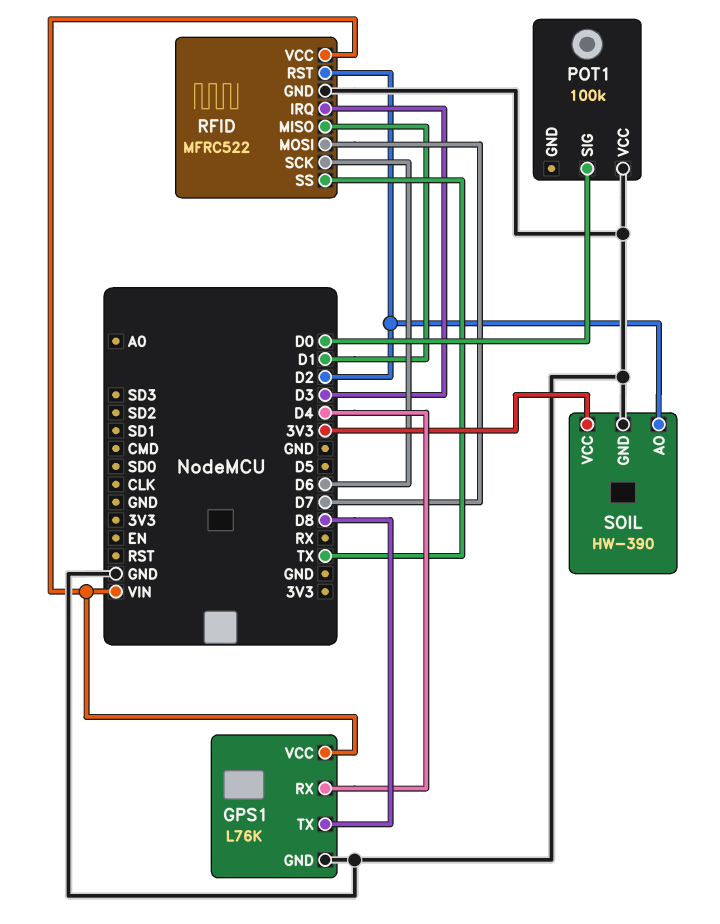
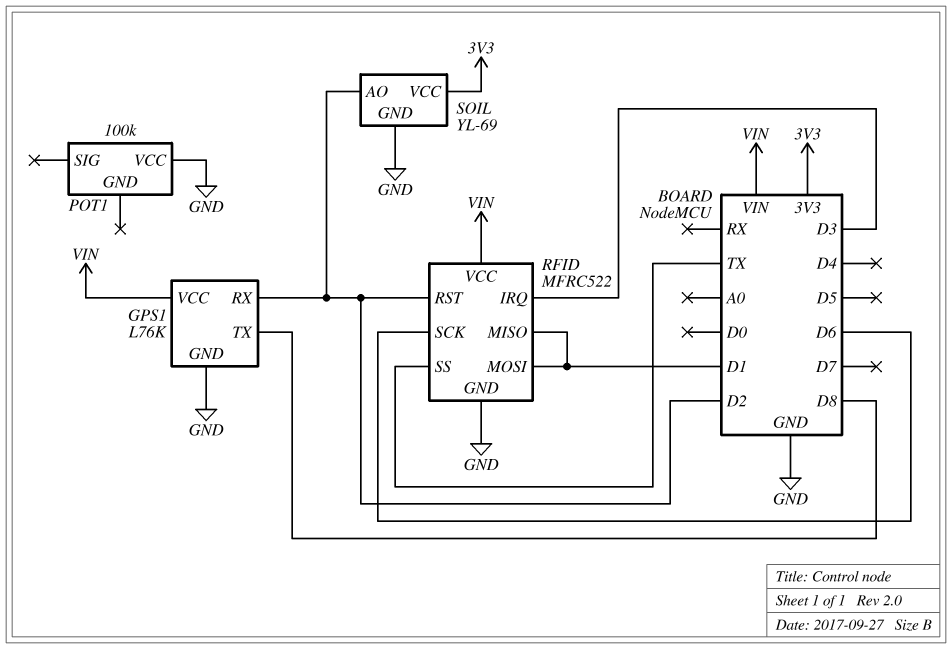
GPS1 pin RX: D4 -> D2
POT1 pin SIG: D0 -> none
RFID pin MOSI: D7 -> D1
SOIL: HW-390 -> YL-69

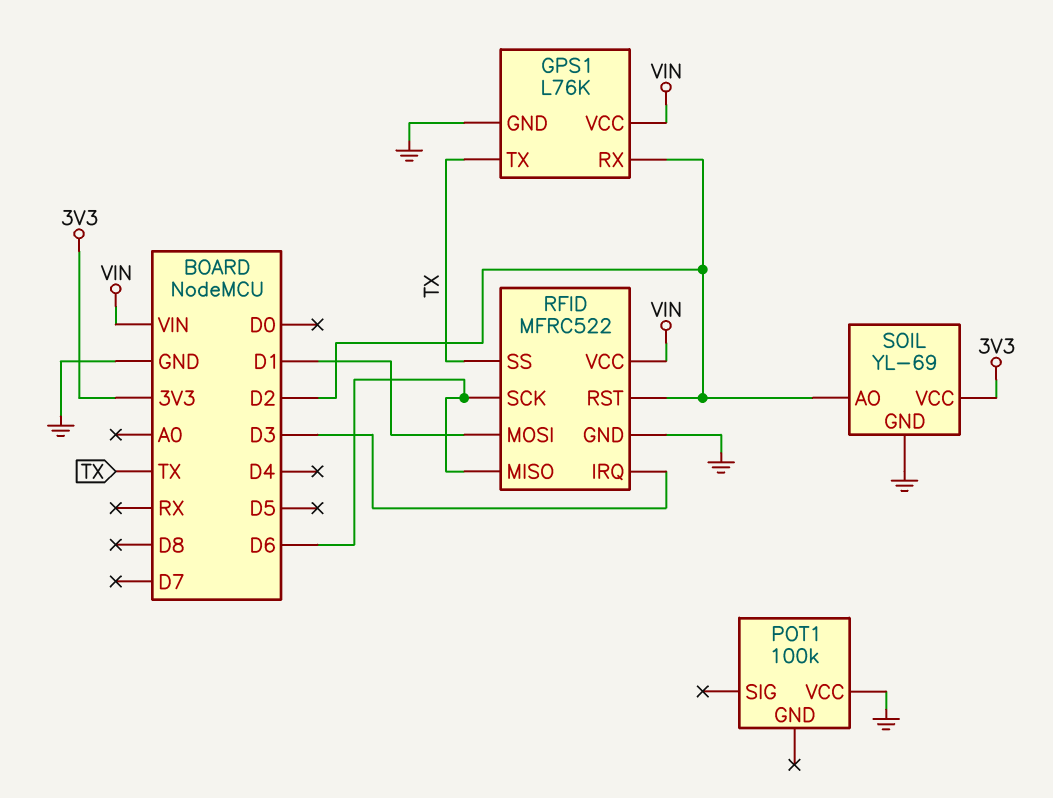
GPS1 pin TX: D8 -> TX
RFID pin MISO: D1 -> D6

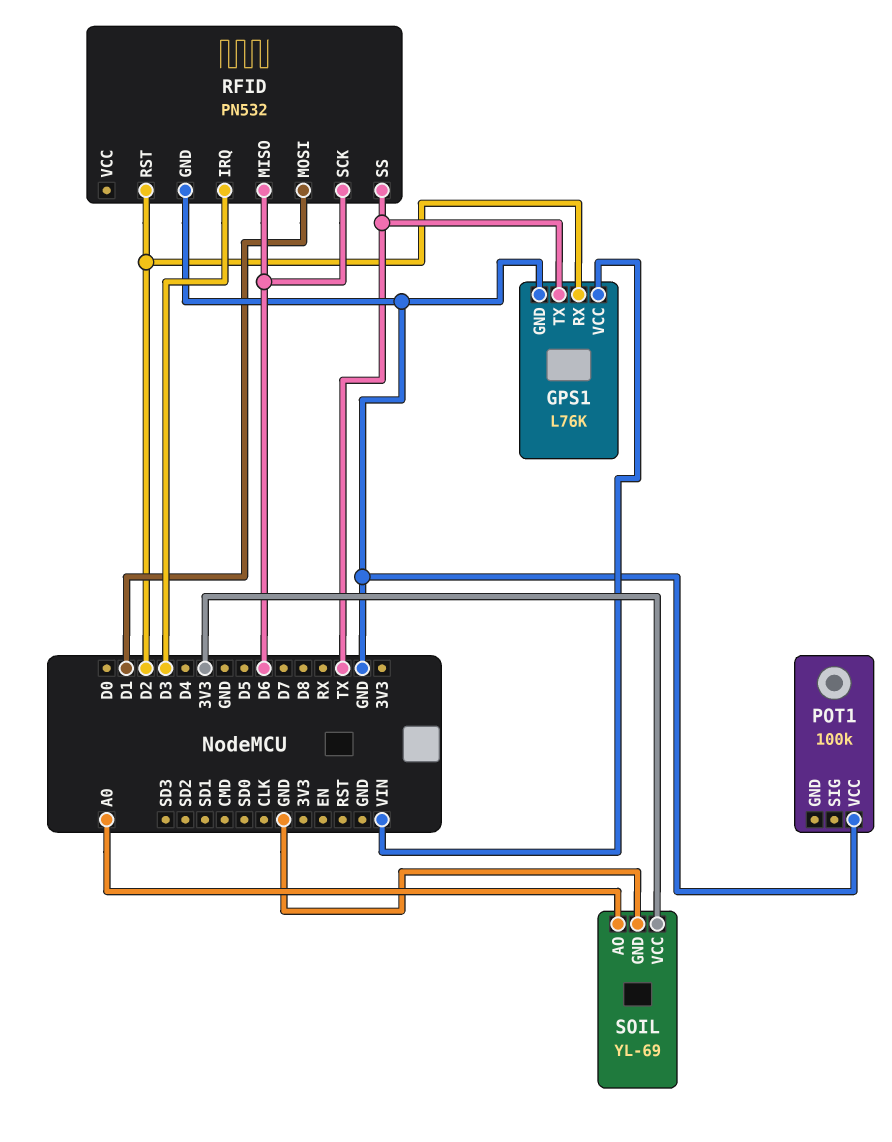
RFID: MFRC522 -> PN532
RFID pin VCC: VIN -> none
SOIL pin AO: D2 -> A0

